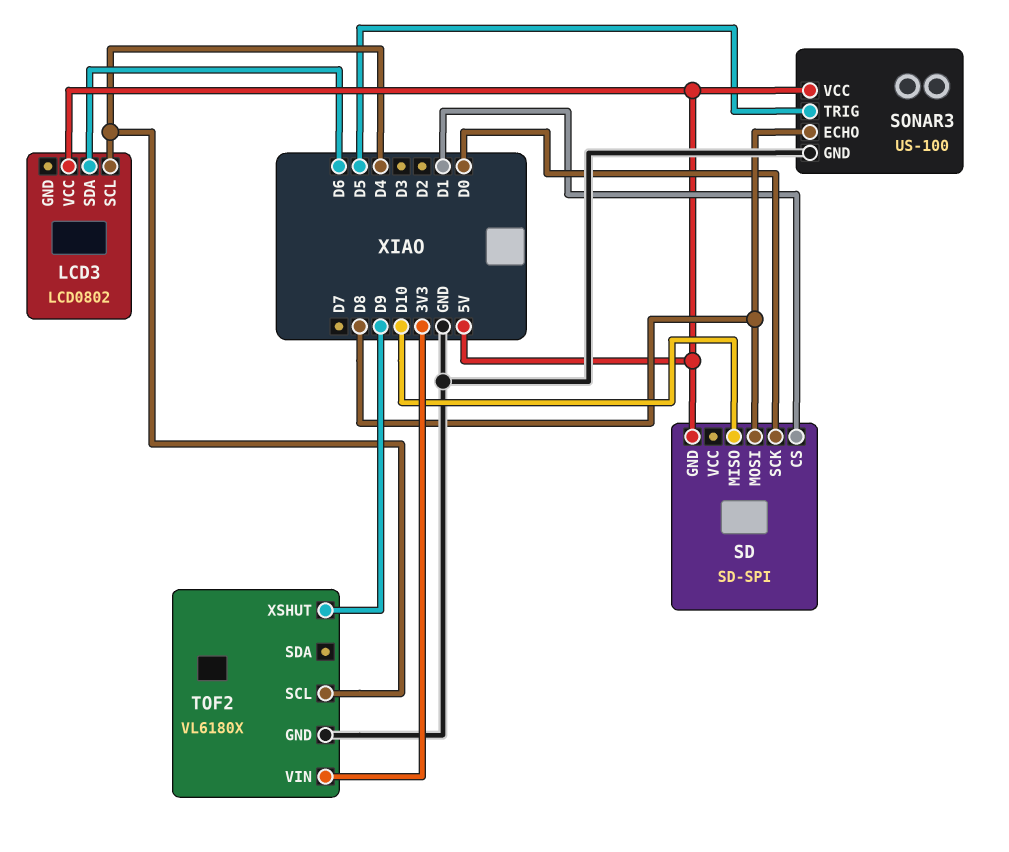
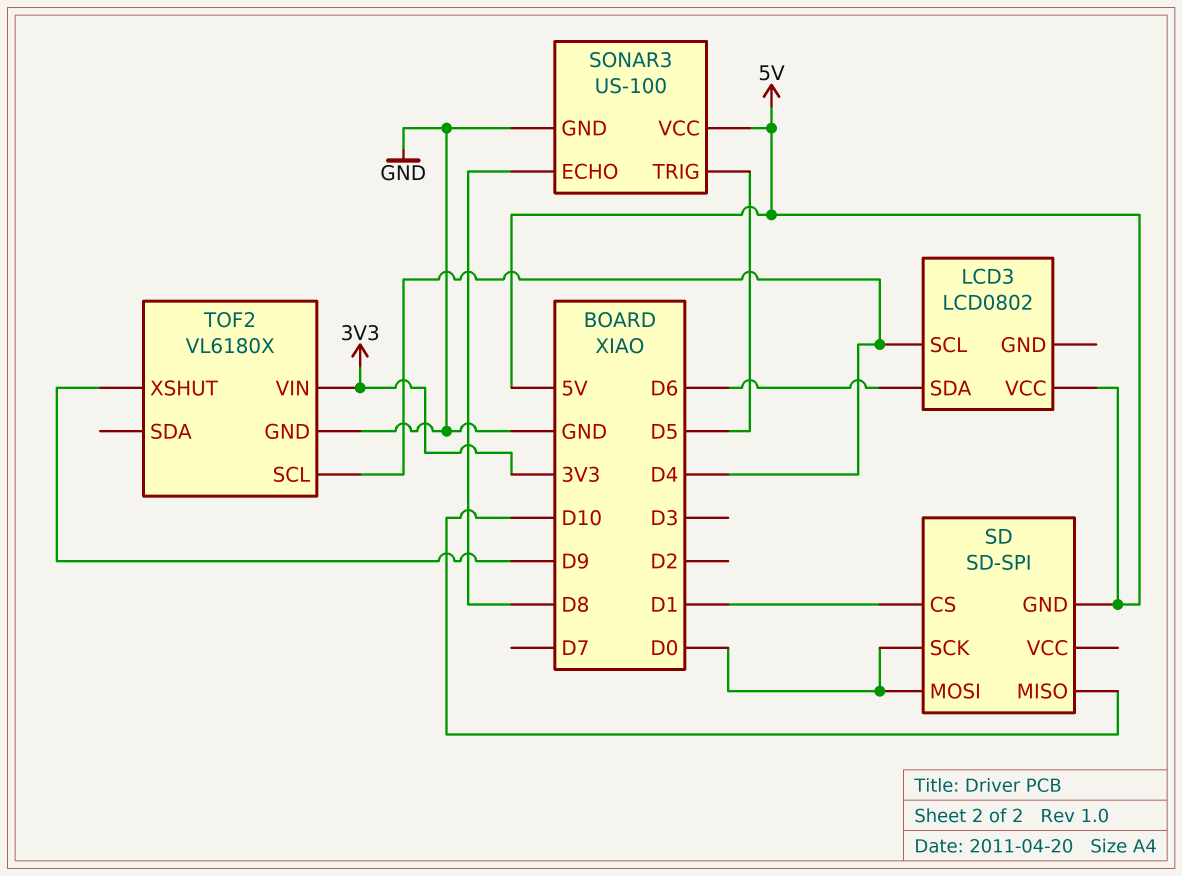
SD pin MOSI: D8 -> D0

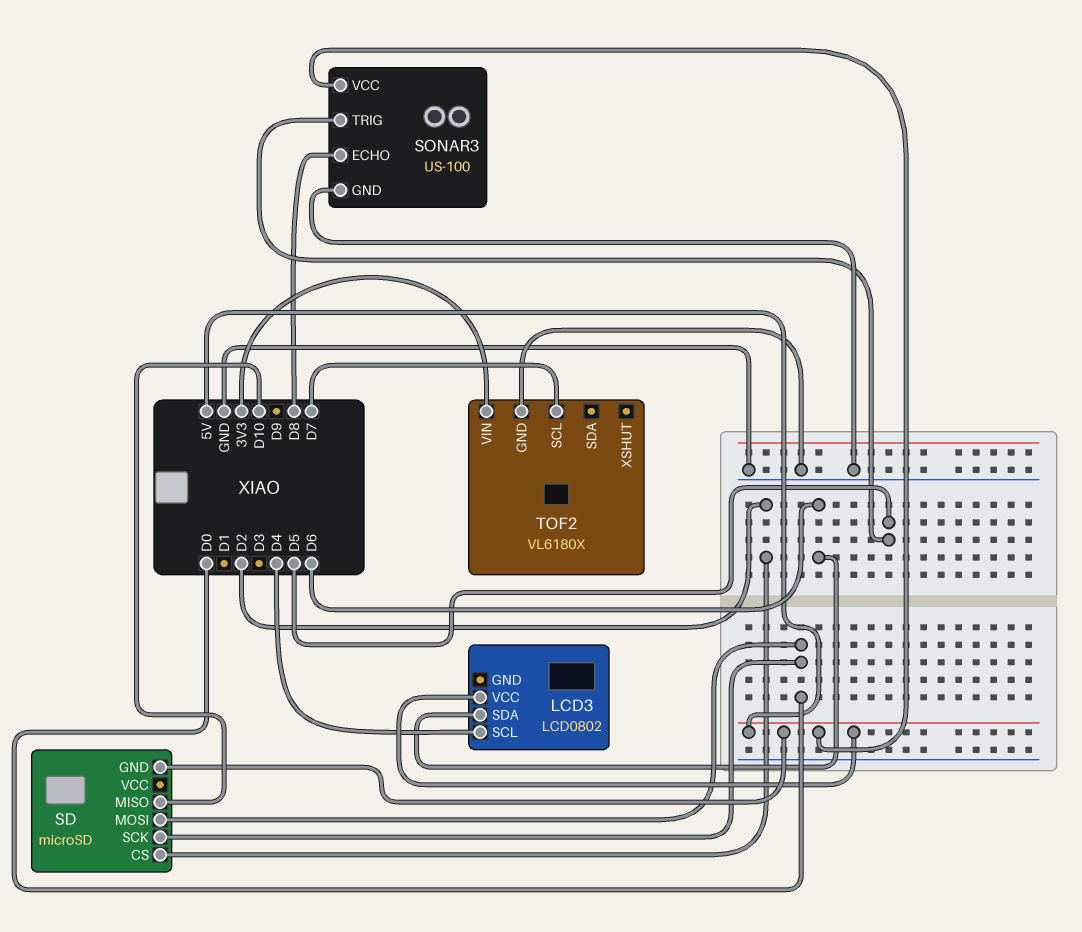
SD: SD-SPI -> microSD
SD pin CS: D1 -> D2
TOF2 pin SCL: D4 -> D7
TOF2 pin XSHUT: D9 -> none

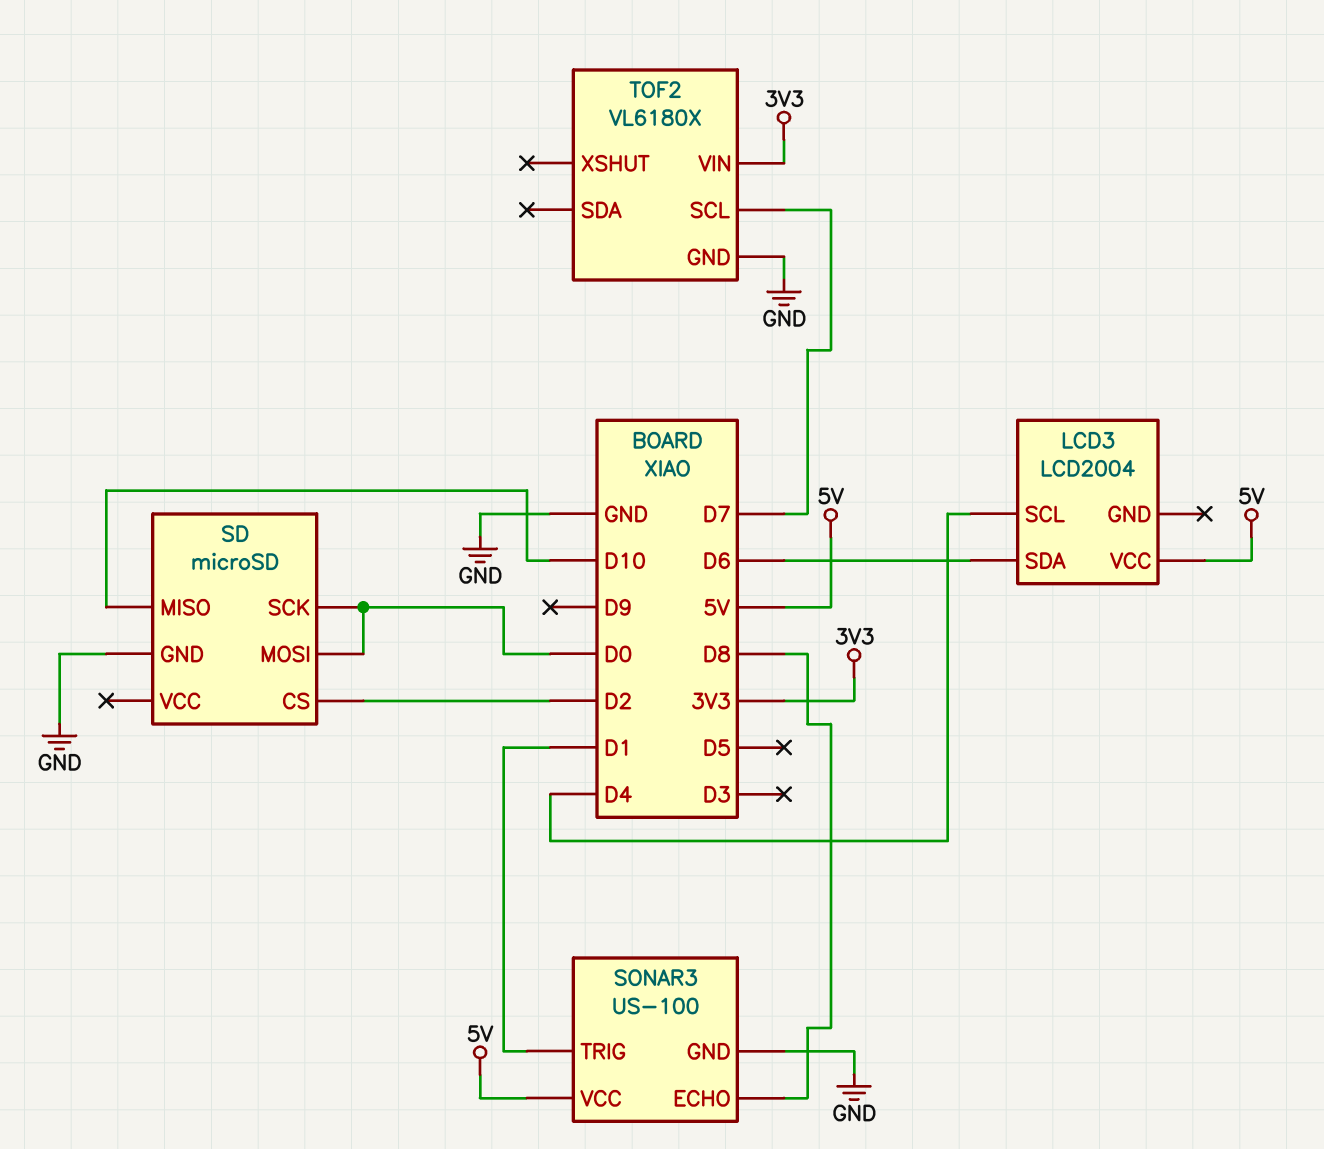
LCD3: LCD0802 -> LCD2004
SD pin GND: 5V -> GND
SONAR3 pin TRIG: D5 -> D1

